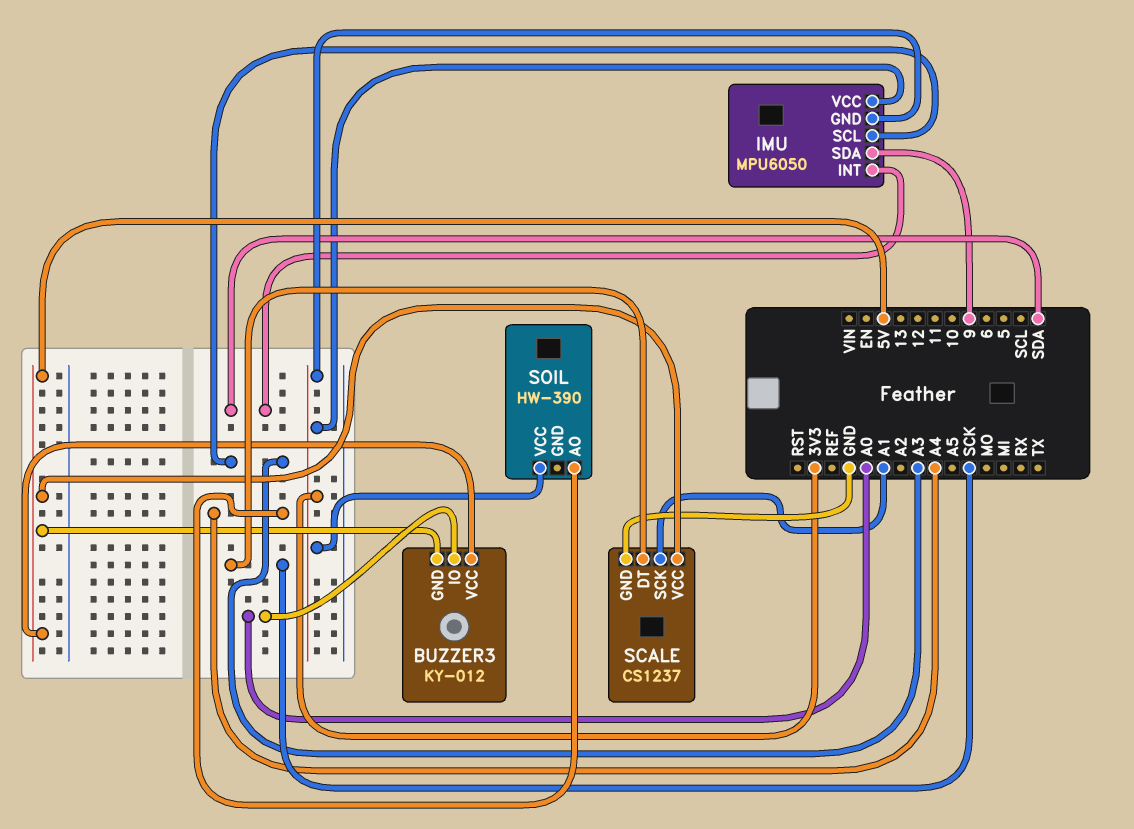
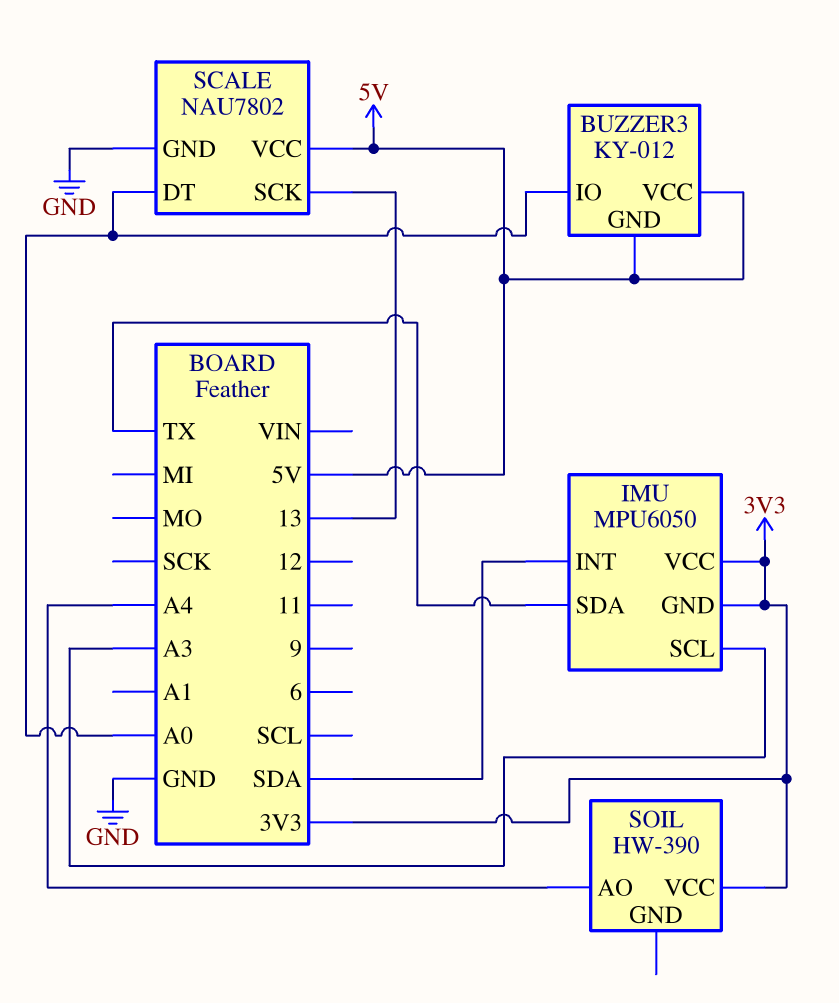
IMU pin SDA: 9 -> TX
SCALE: CS1237 -> NAU7802
SCALE pin DT: SCK -> A0
SCALE pin SCK: A1 -> 13

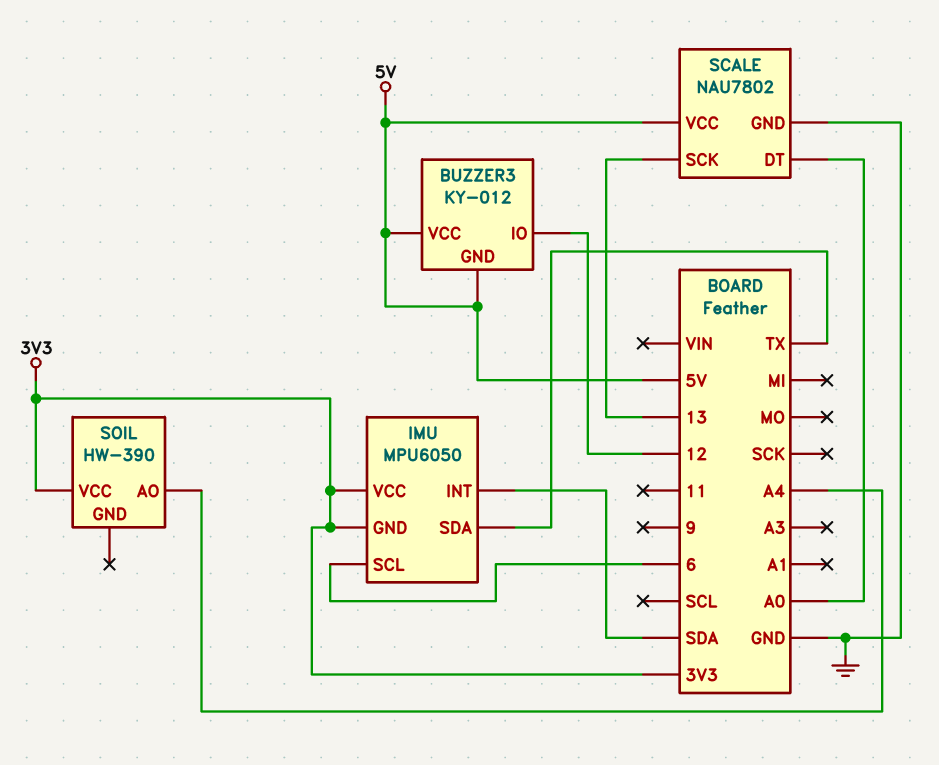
BUZZER3 pin IO: A0 -> 12
IMU pin SCL: A3 -> 6

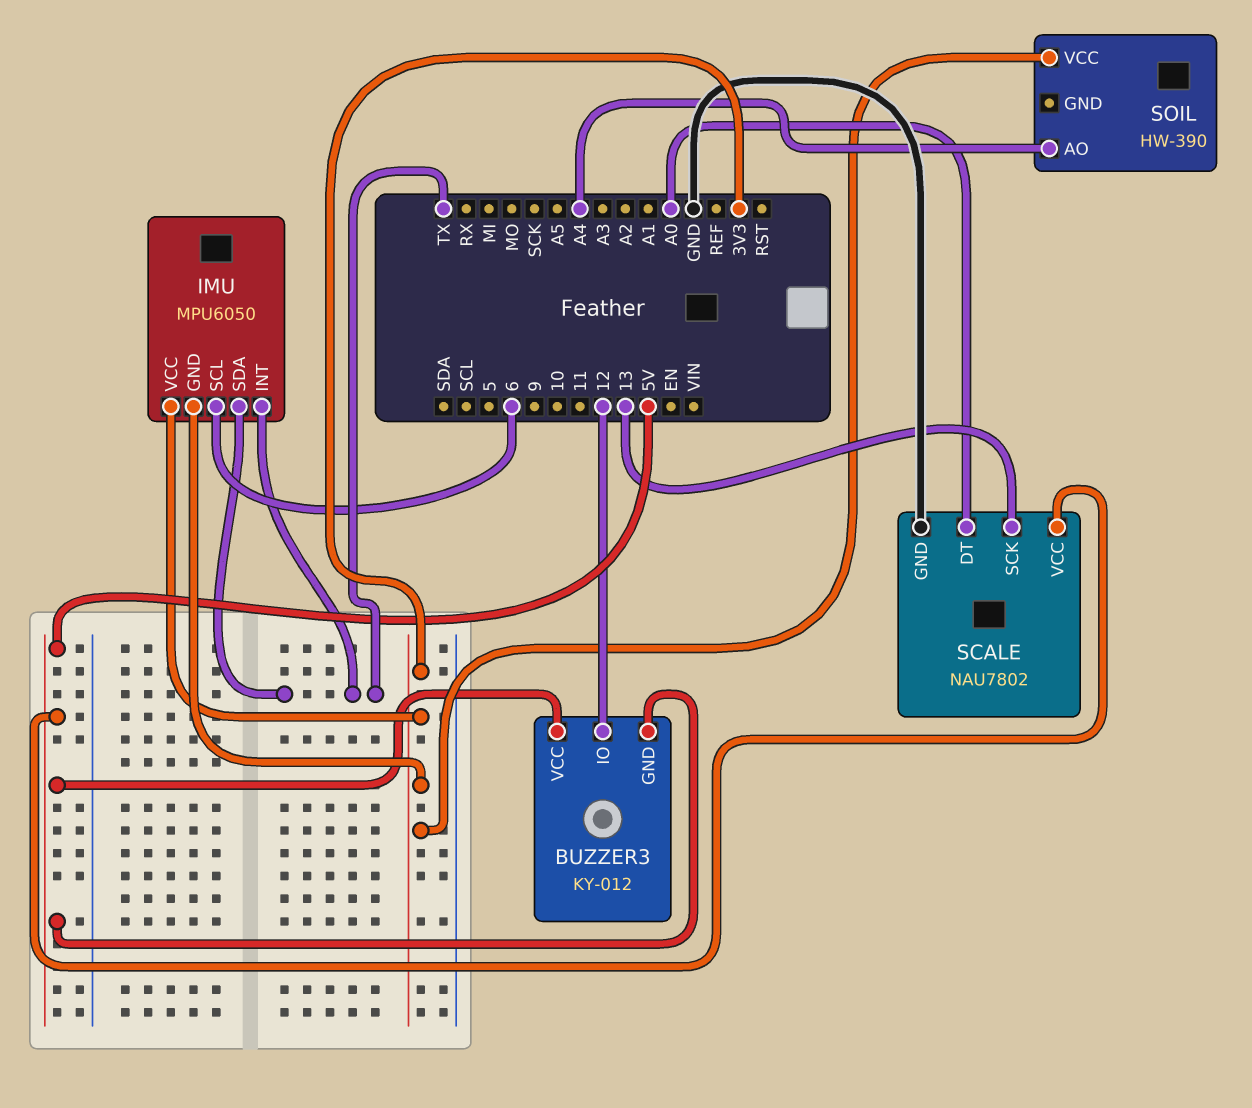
IMU pin INT: SDA -> TX

